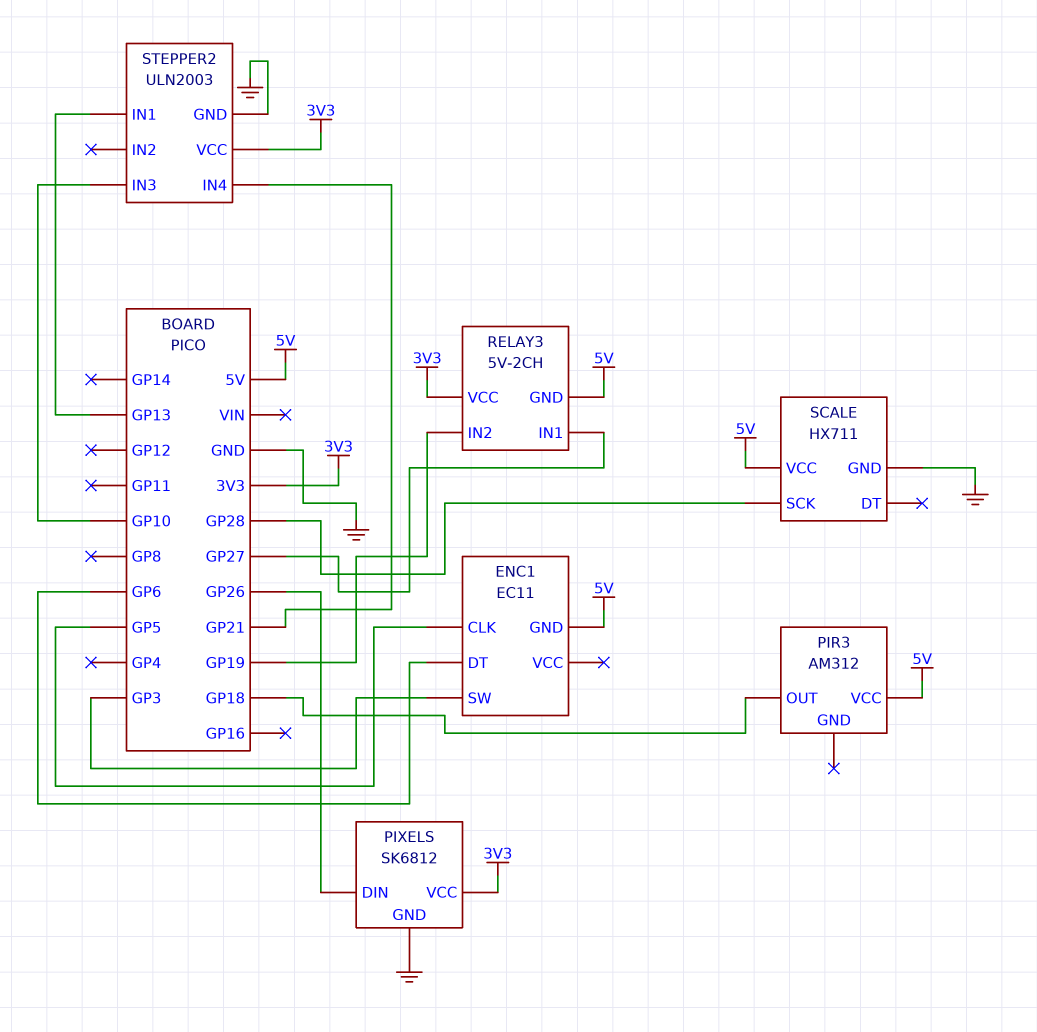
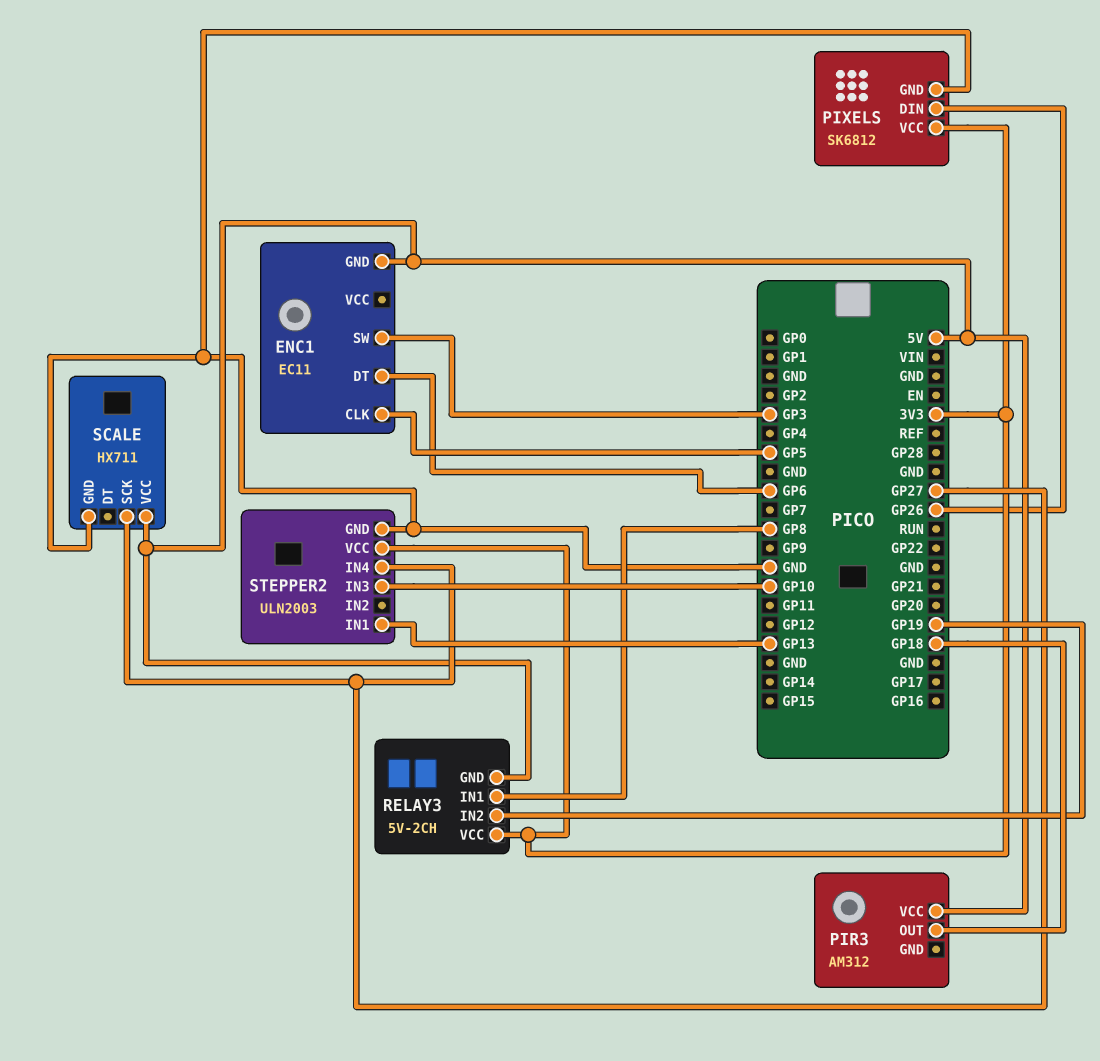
RELAY3 pin IN1: GP27 -> GP8
SCALE pin SCK: GP28 -> GP27
STEPPER2 pin IN4: GP21 -> GP27

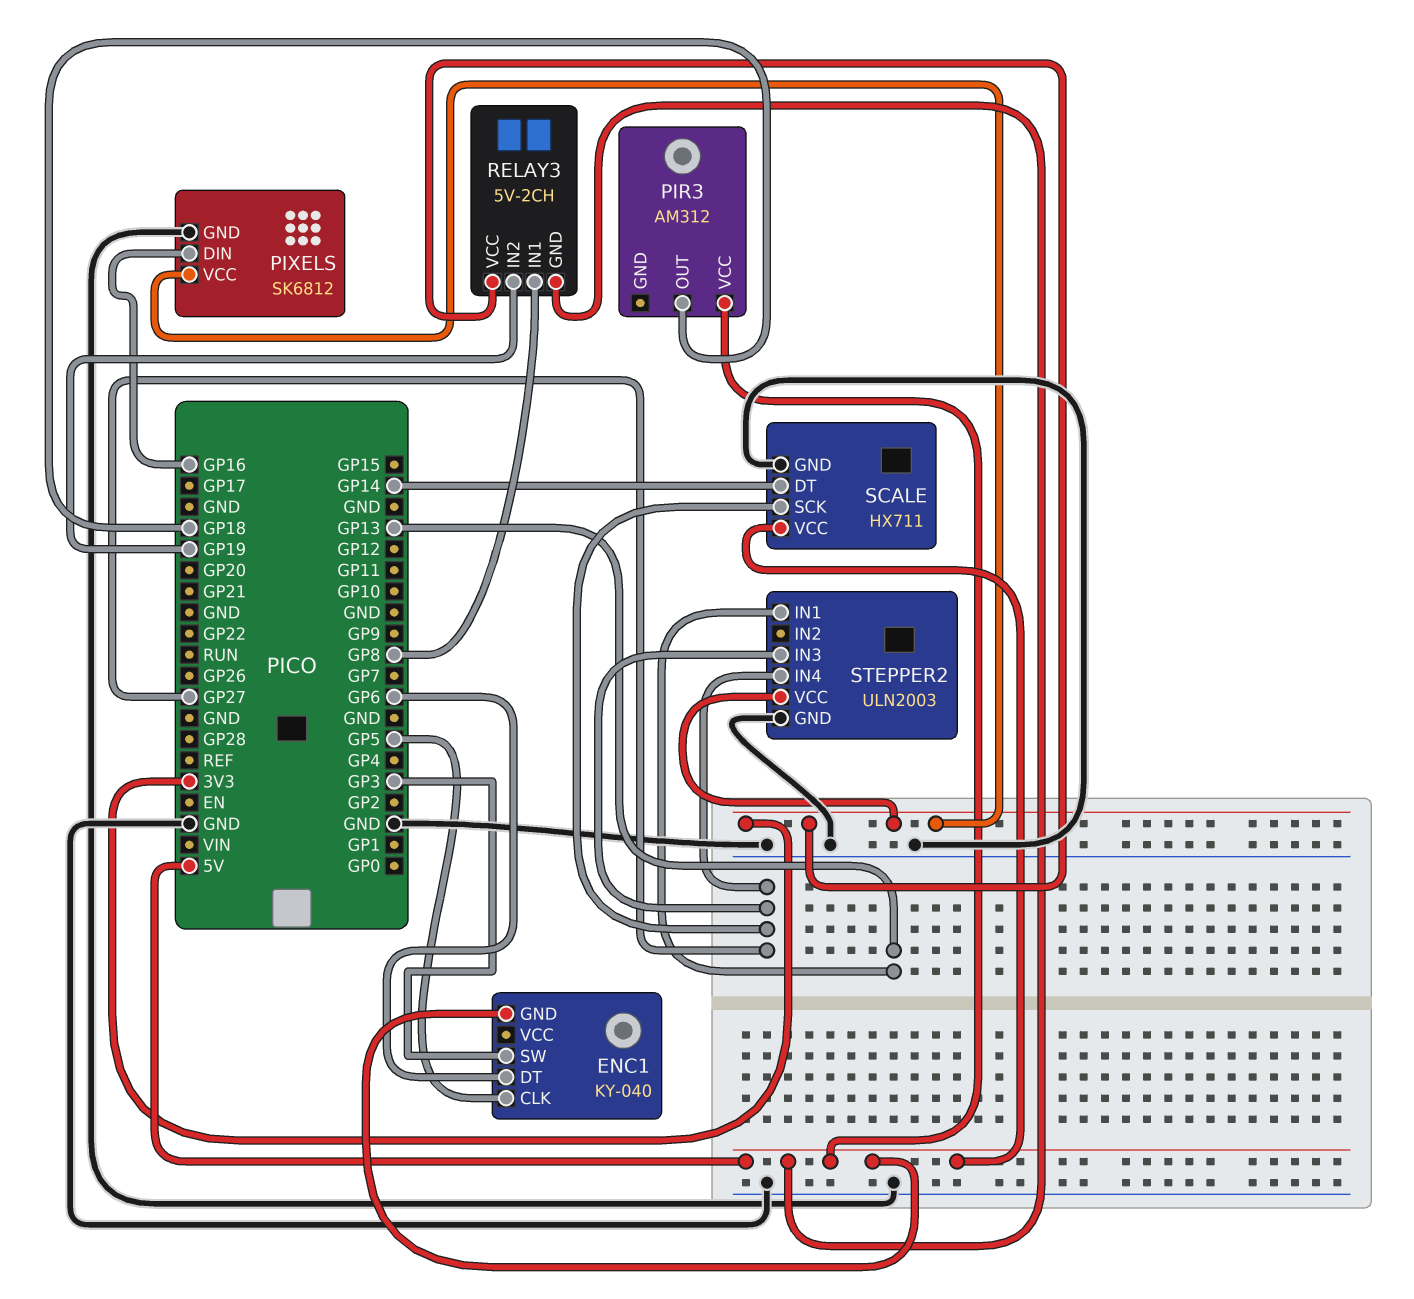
ENC1: EC11 -> KY-040
PIXELS pin DIN: GP26 -> GP16
SCALE pin DT: none -> GP14
STEPPER2 pin IN3: GP10 -> GP27

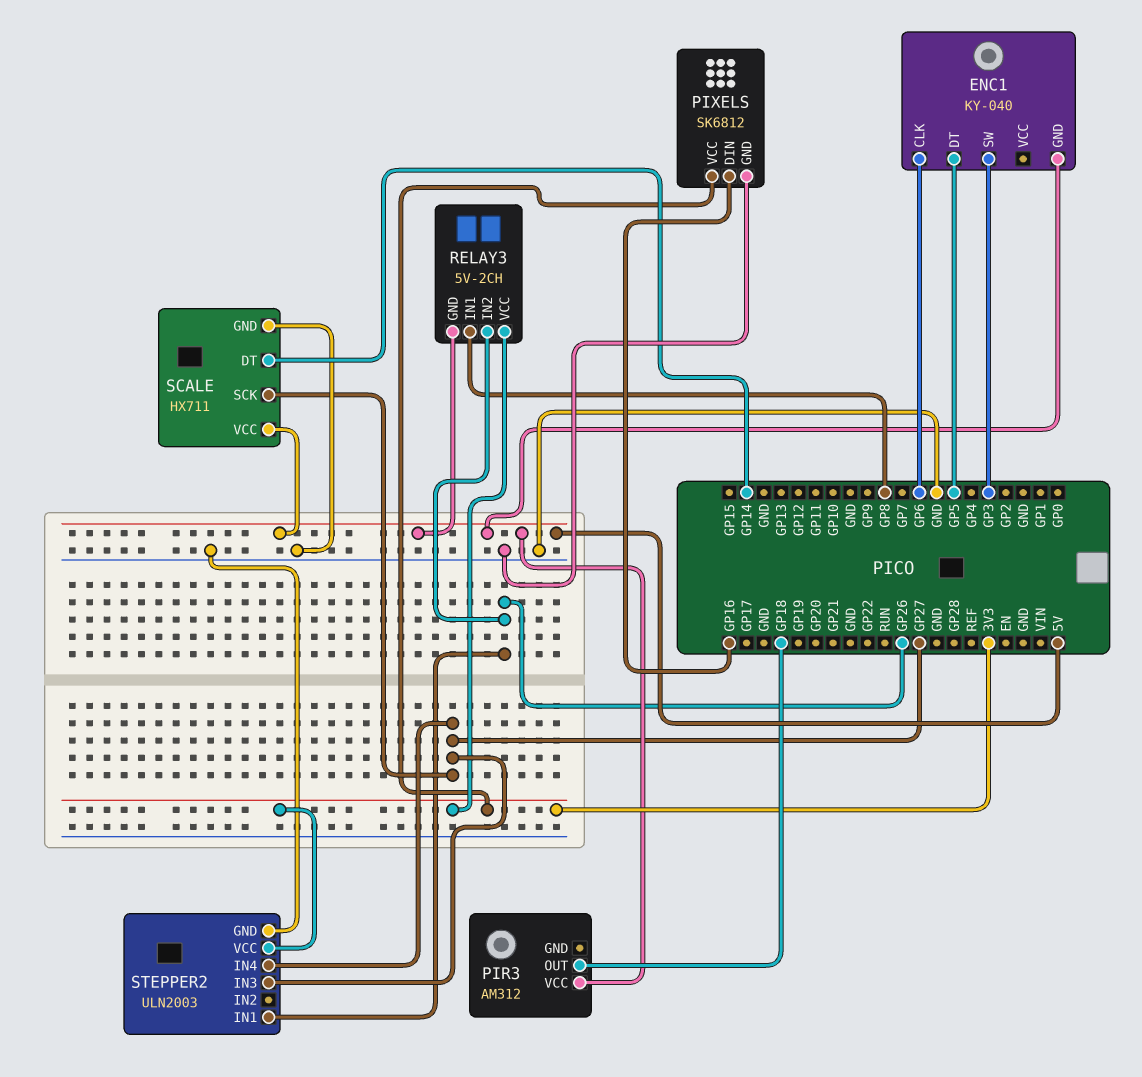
ENC1 pin CLK: GP5 -> GP6
ENC1 pin DT: GP6 -> GP5
RELAY3 pin IN2: GP19 -> GP26
STEPPER2 pin IN1: GP13 -> GP26

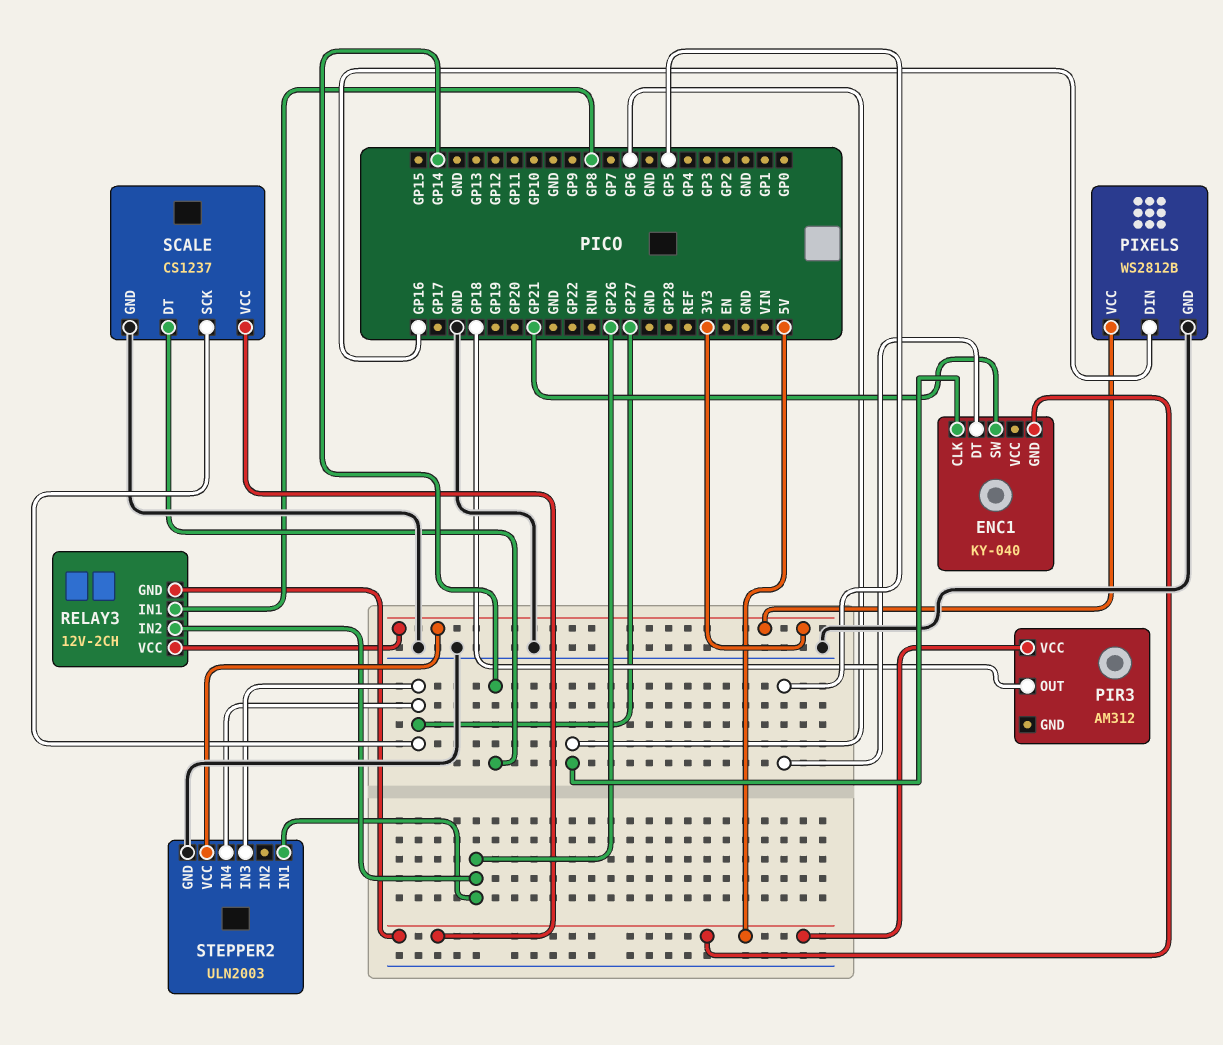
ENC1 pin SW: GP3 -> GP21
PIXELS: SK6812 -> WS2812B
RELAY3: 5V-2CH -> 12V-2CH
SCALE: HX711 -> CS1237

